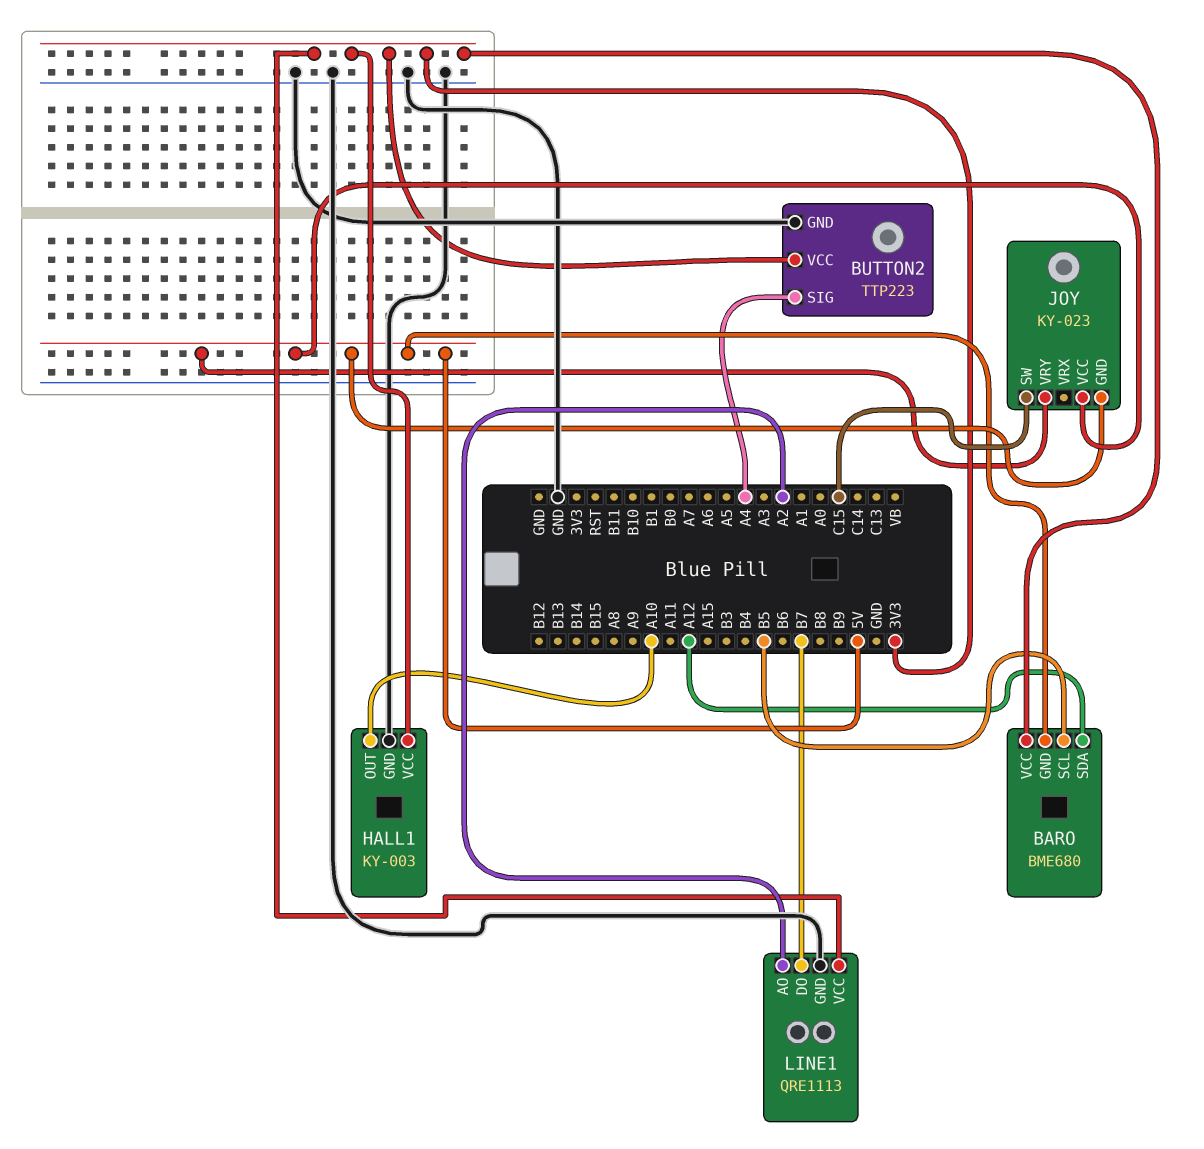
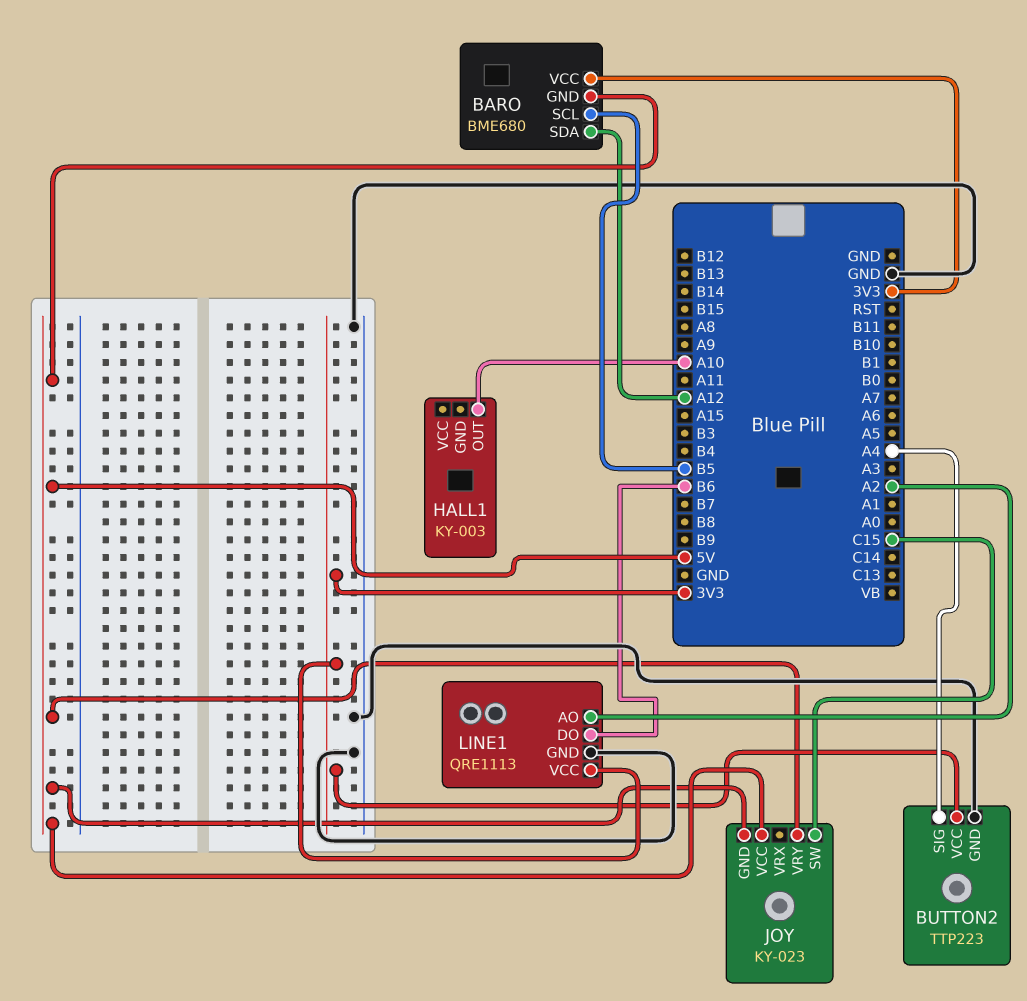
HALL1 pin GND: GND -> none
HALL1 pin VCC: 3V3 -> none
LINE1 pin DO: B7 -> B6

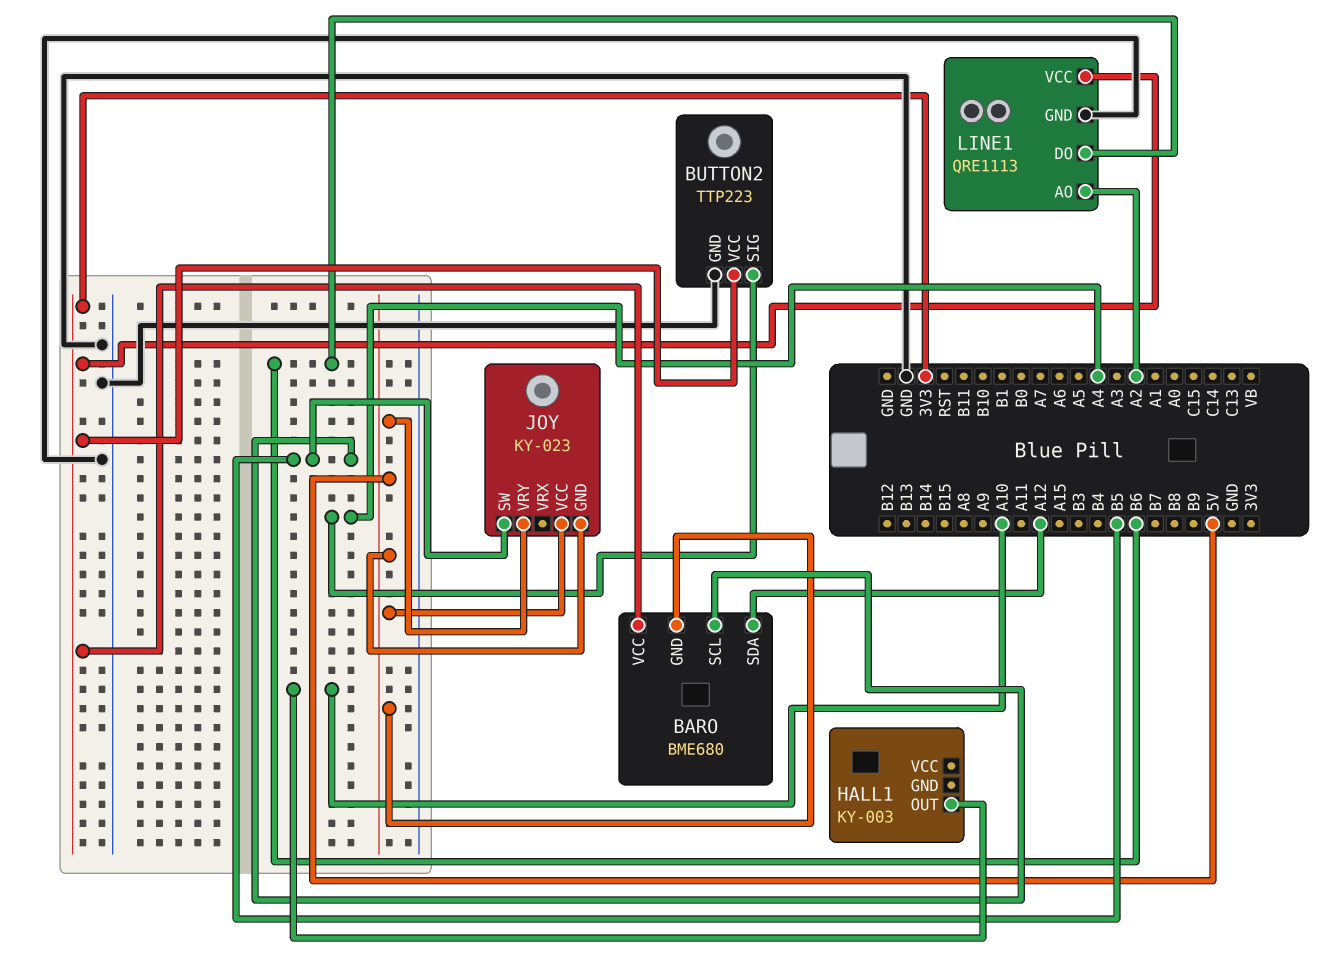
JOY pin SW: C15 -> B5

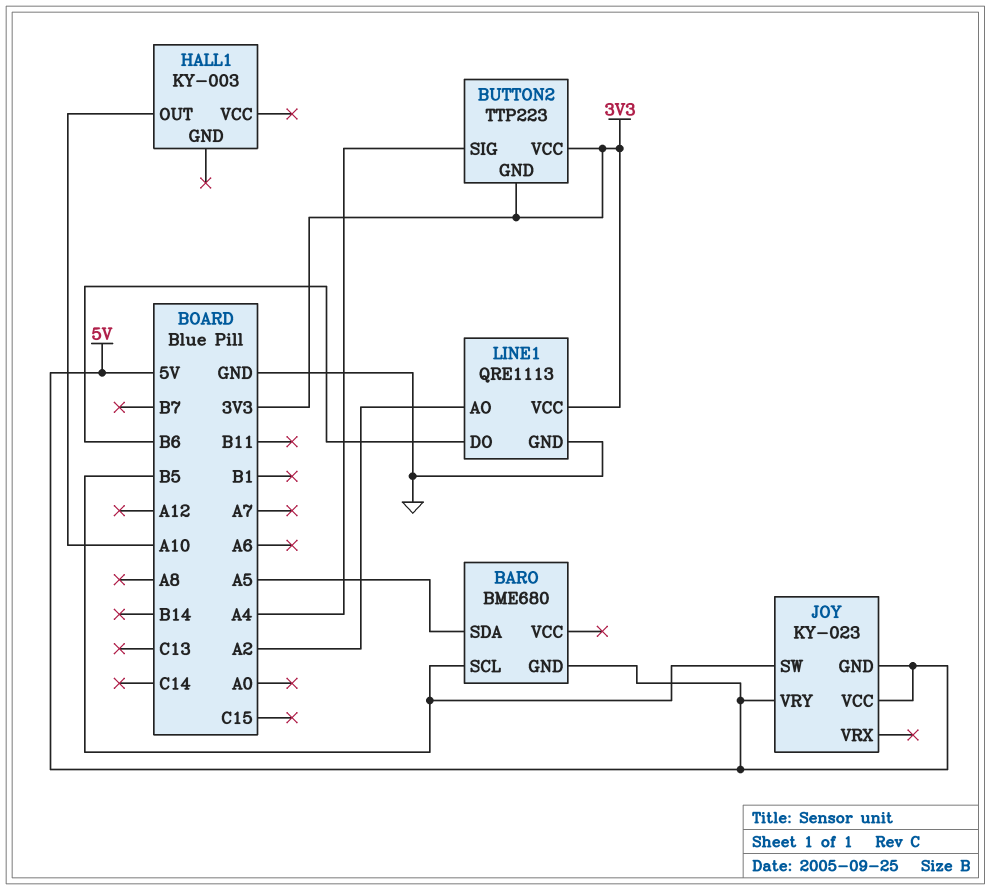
BARO pin SDA: A12 -> A5
BARO pin VCC: 3V3 -> none
BUTTON2 pin GND: GND -> 3V3

